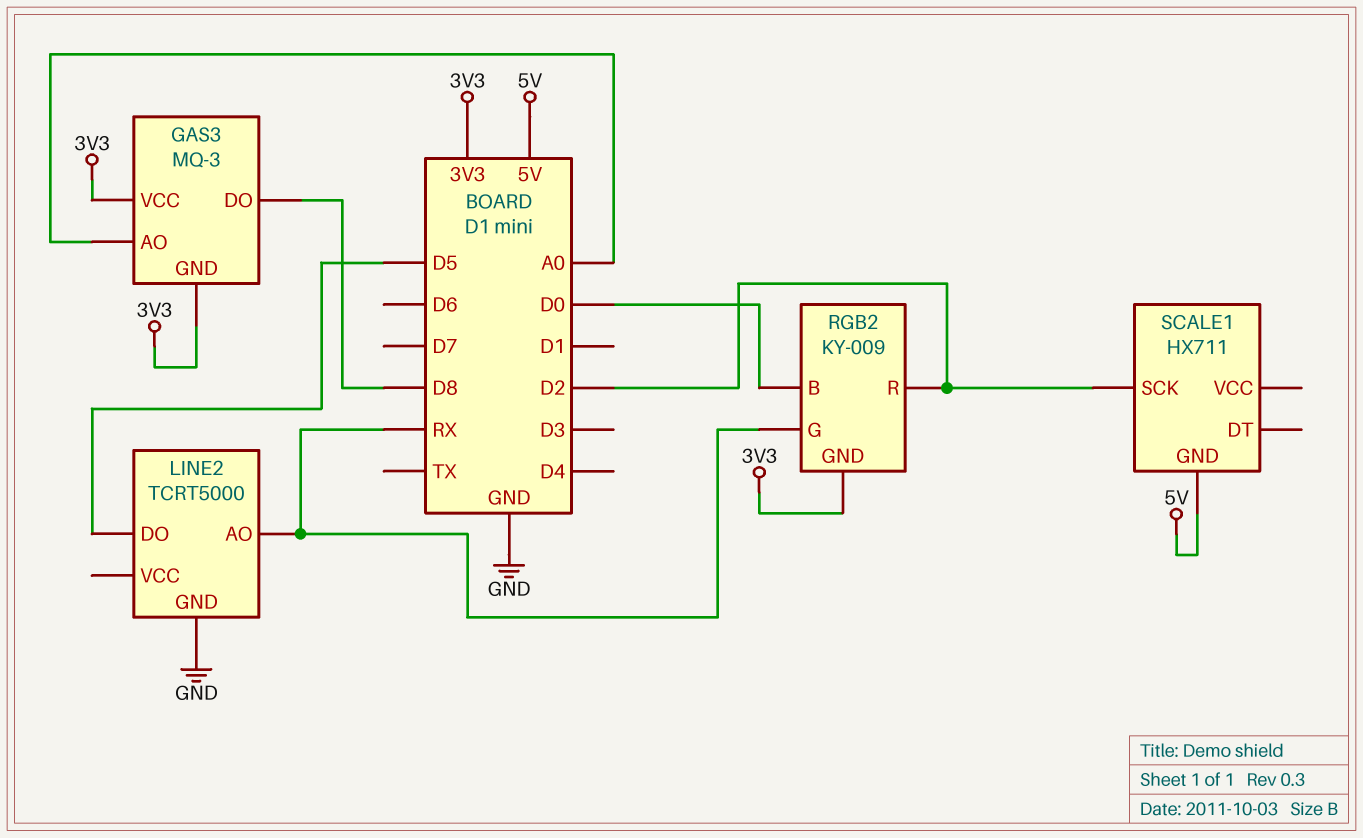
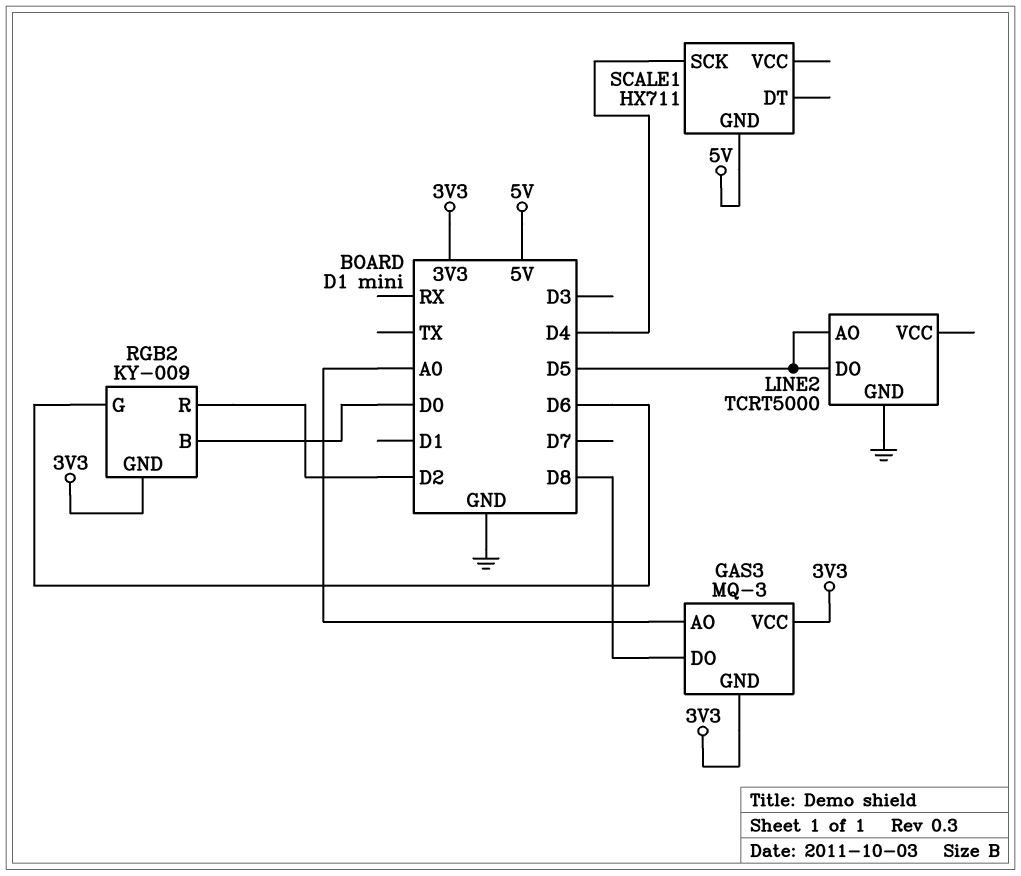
LINE2 pin AO: RX -> D5
RGB2 pin G: RX -> D6
SCALE1 pin SCK: D2 -> D4

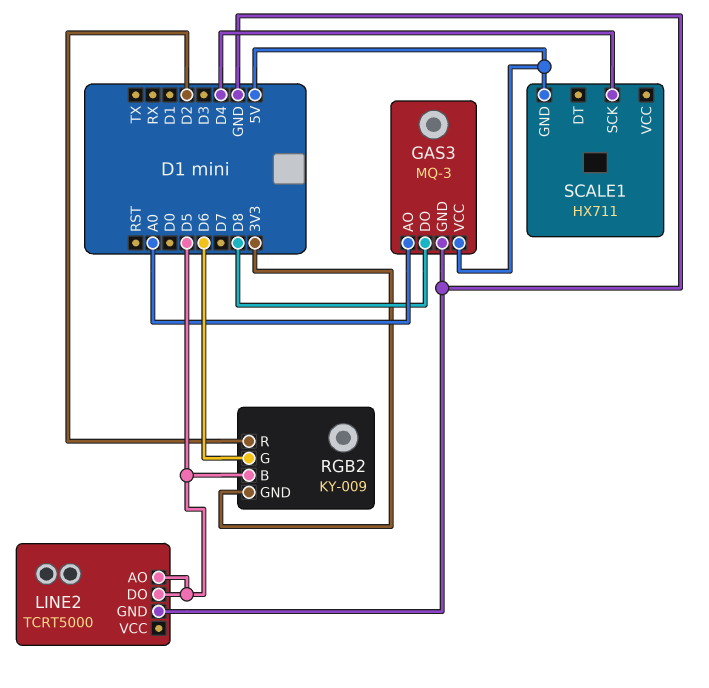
GAS3 pin GND: 3V3 -> GND
GAS3 pin VCC: 3V3 -> 5V
RGB2 pin B: D0 -> D5

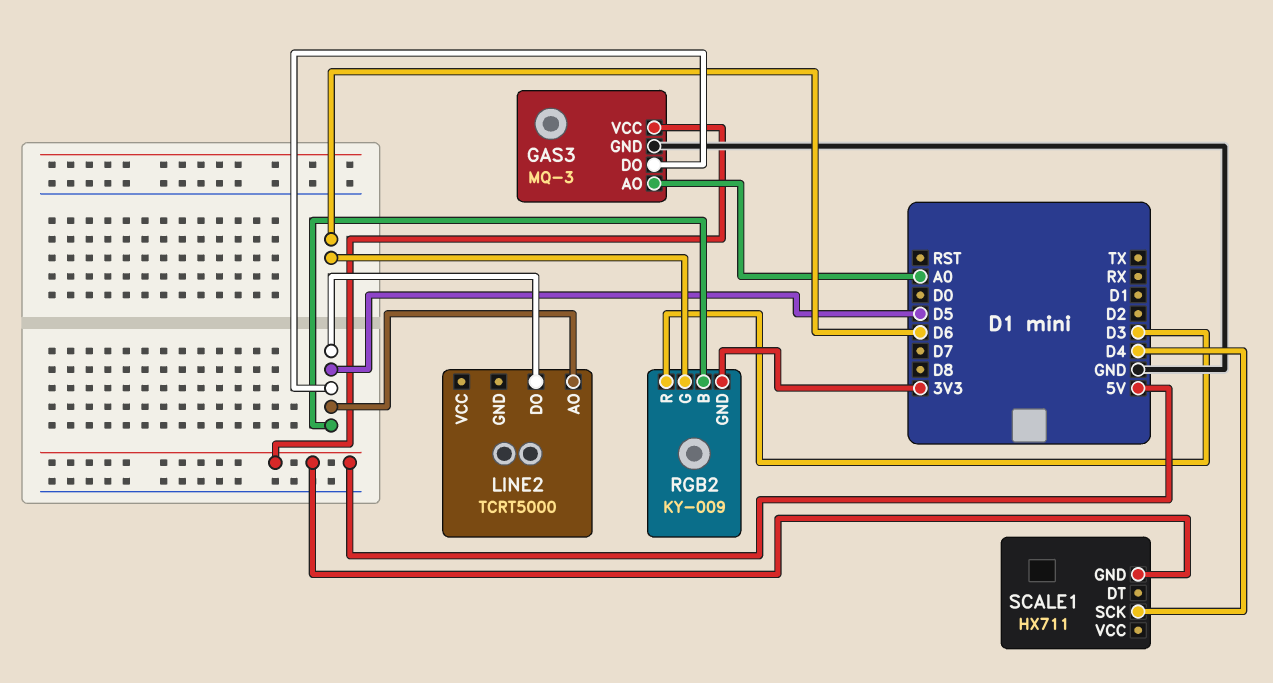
GAS3 pin DO: D8 -> D5
LINE2 pin GND: GND -> none
RGB2 pin R: D2 -> D3

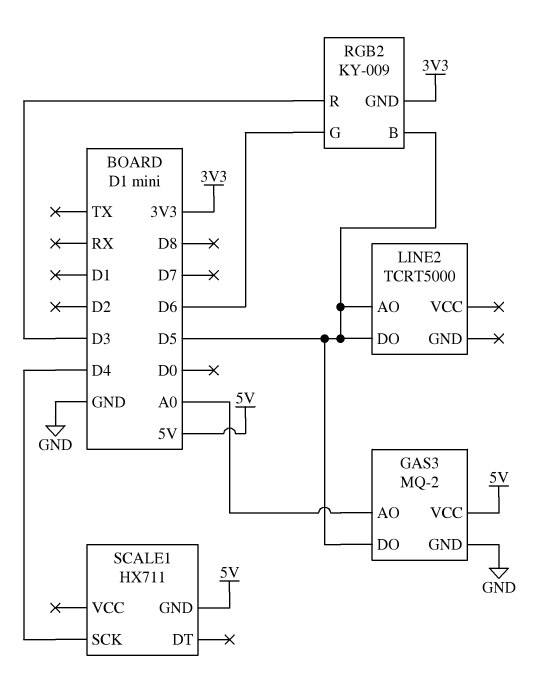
GAS3: MQ-3 -> MQ-2

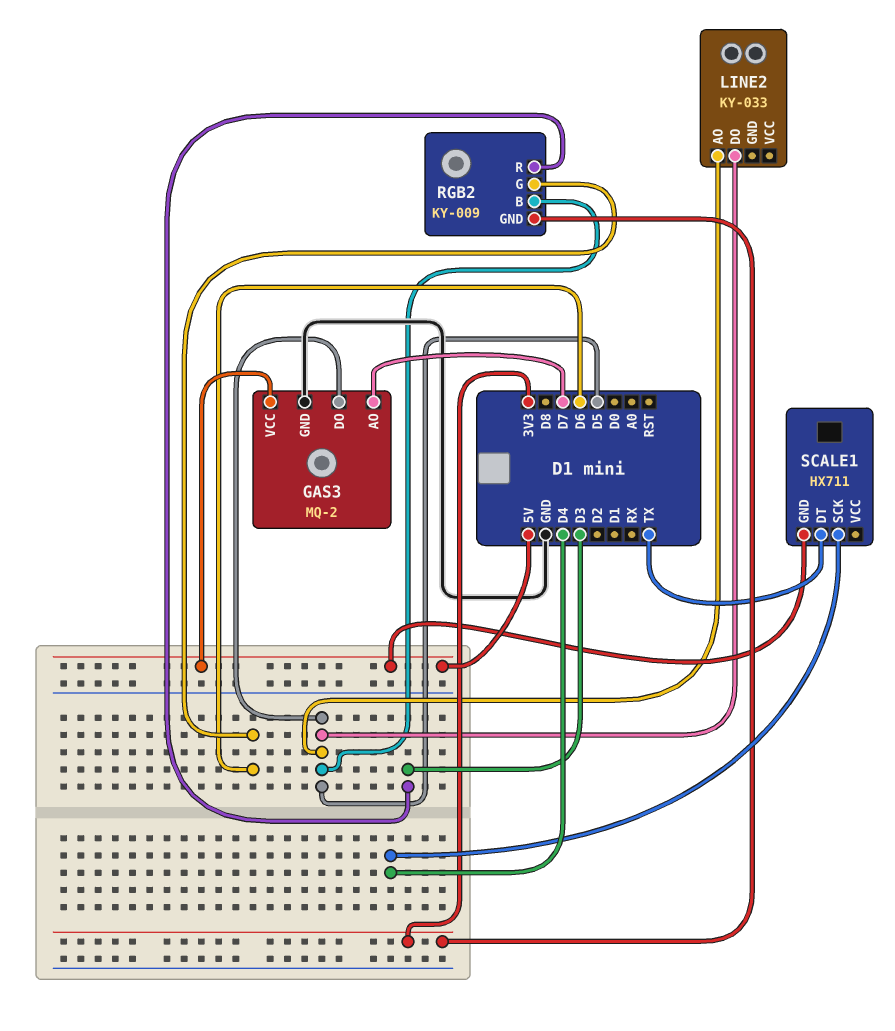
GAS3 pin AO: A0 -> D7
LINE2: TCRT5000 -> KY-033
SCALE1 pin DT: none -> TX

